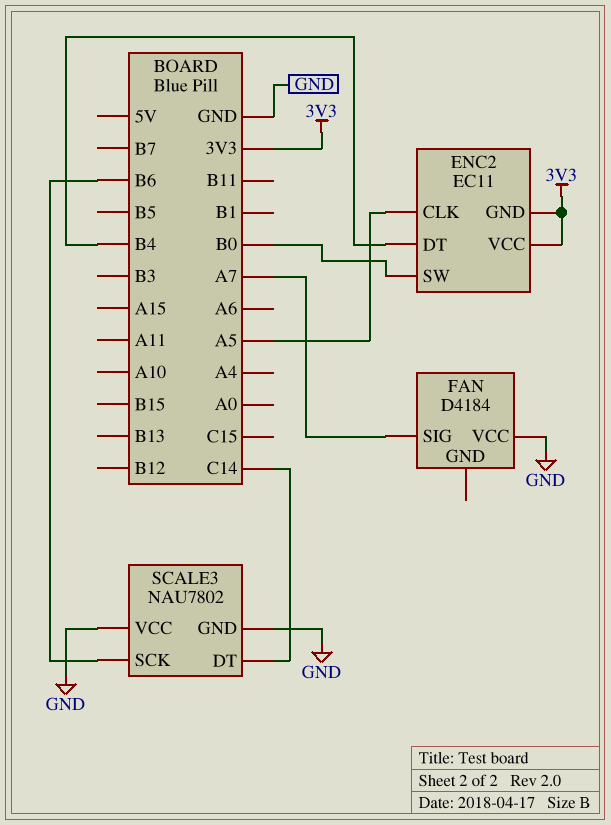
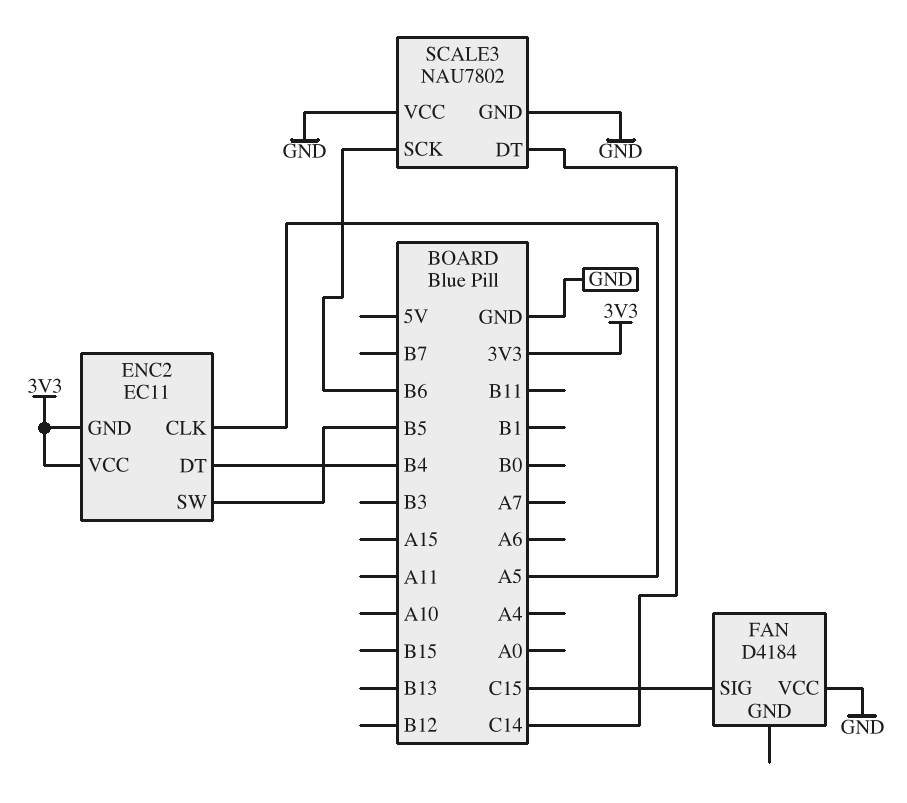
ENC2 pin SW: B0 -> B5
FAN pin SIG: A7 -> C15

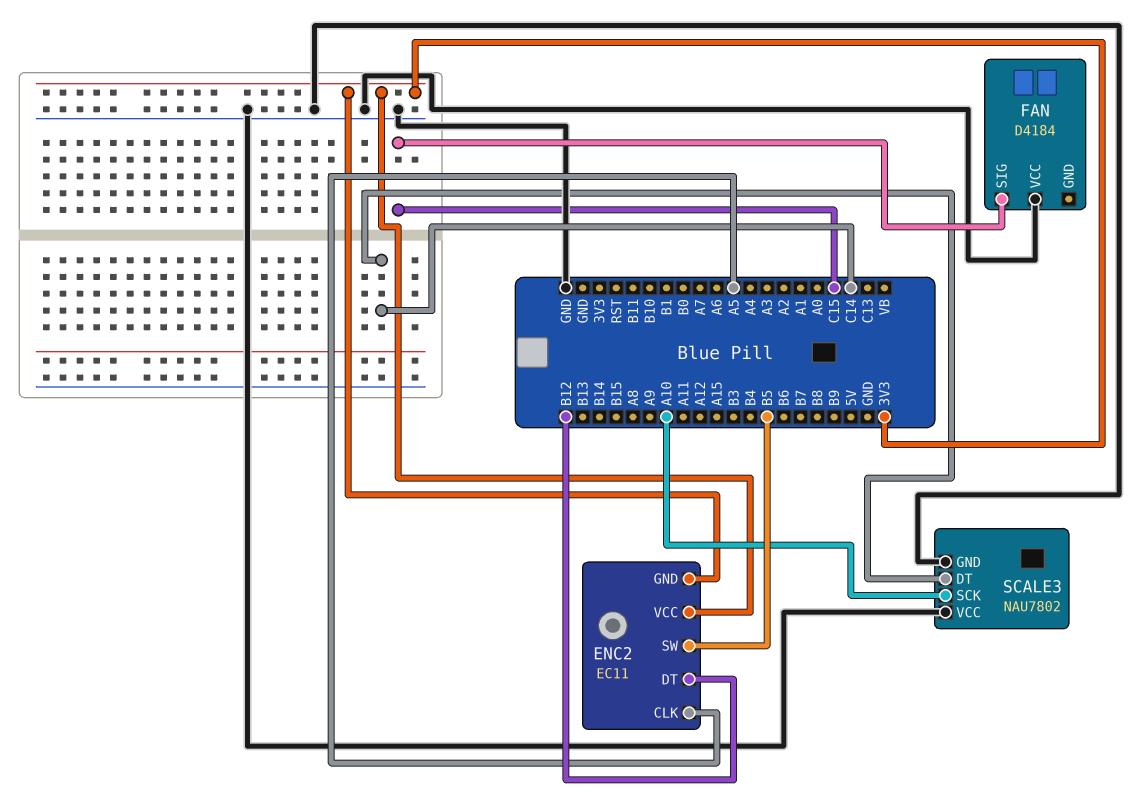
ENC2 pin DT: B4 -> B12
SCALE3 pin SCK: B6 -> A10

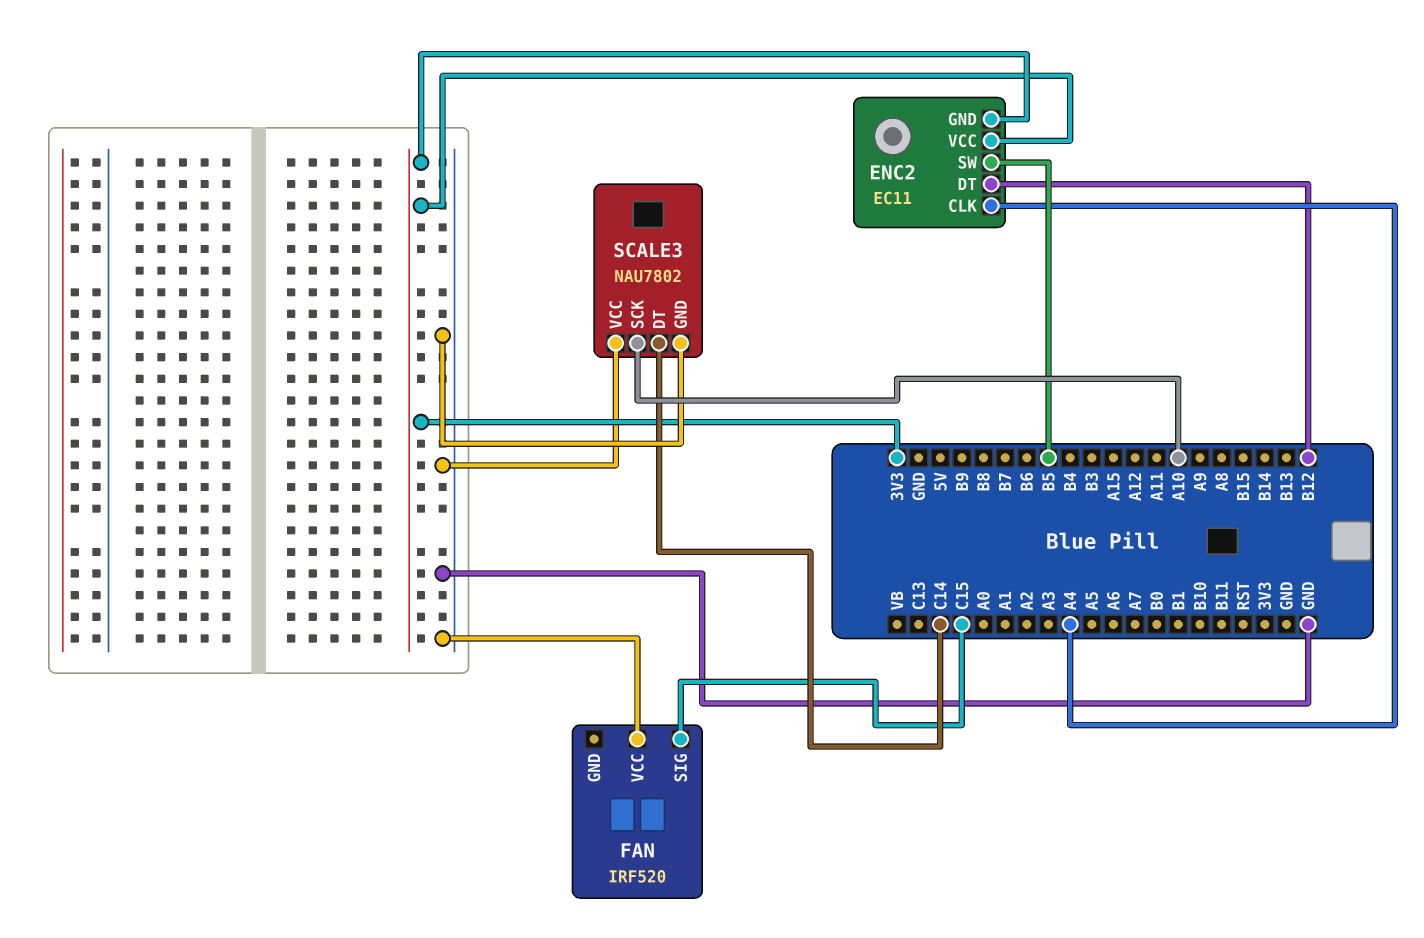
ENC2 pin CLK: A5 -> A4
FAN: D4184 -> IRF520

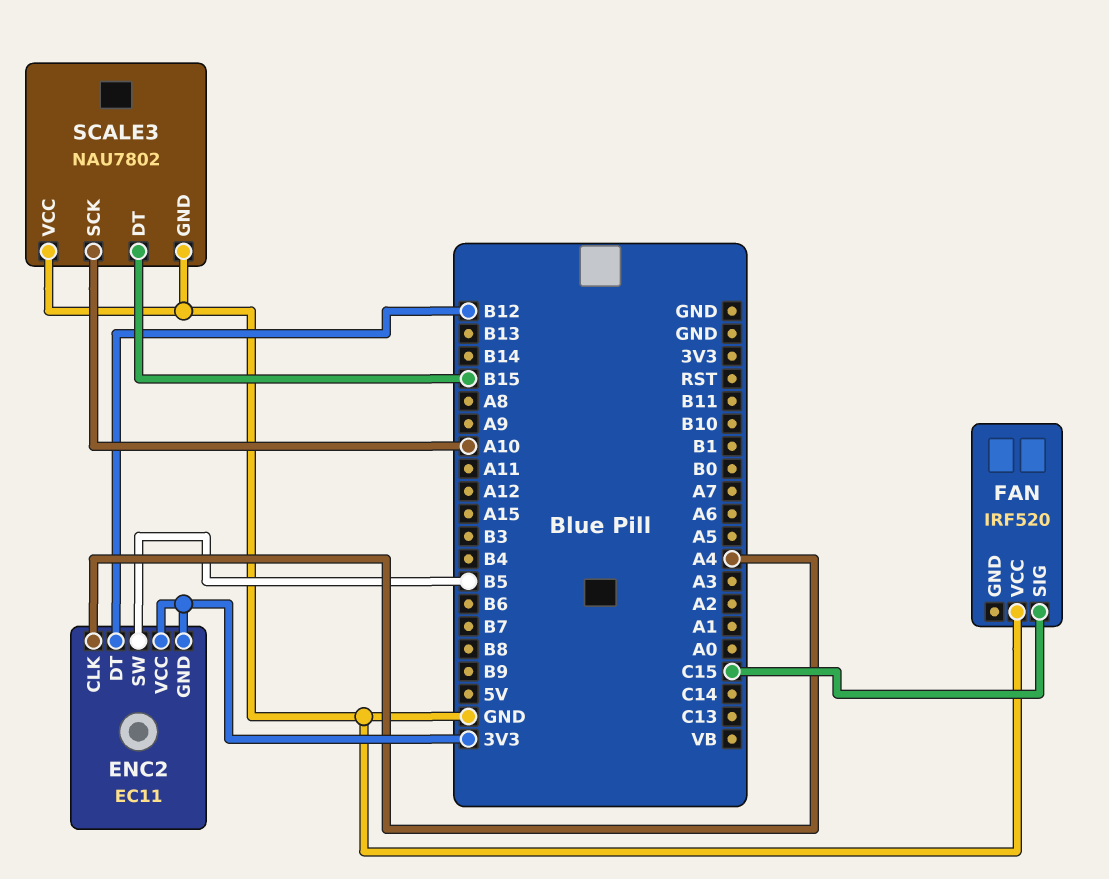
SCALE3 pin DT: C14 -> B15

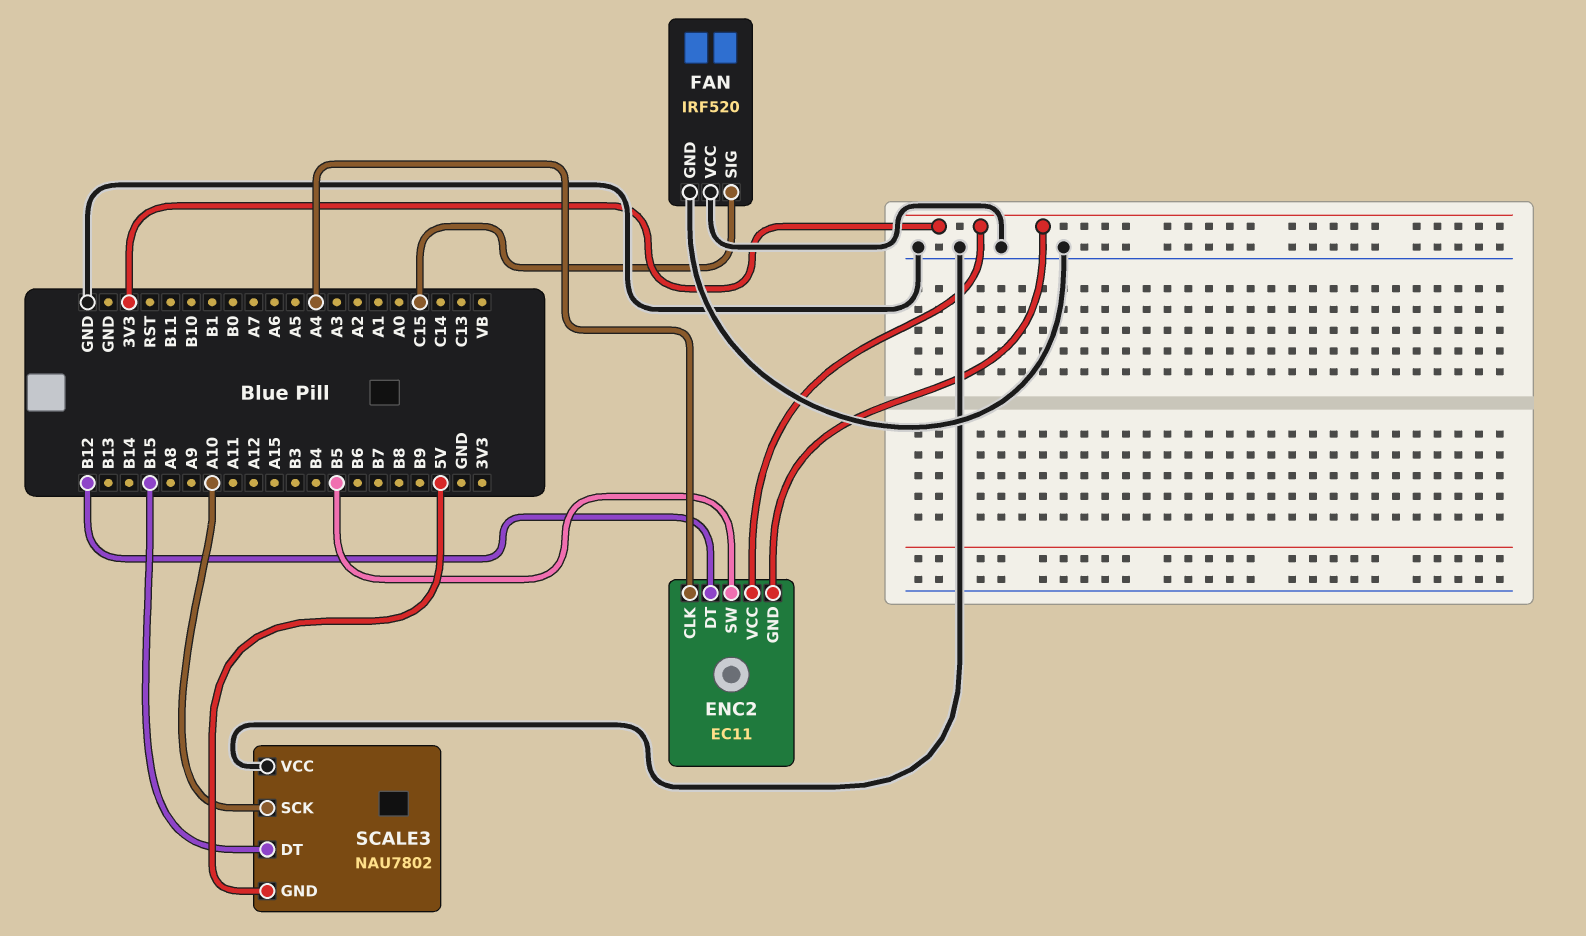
FAN pin GND: none -> GND
SCALE3 pin GND: GND -> 5V

